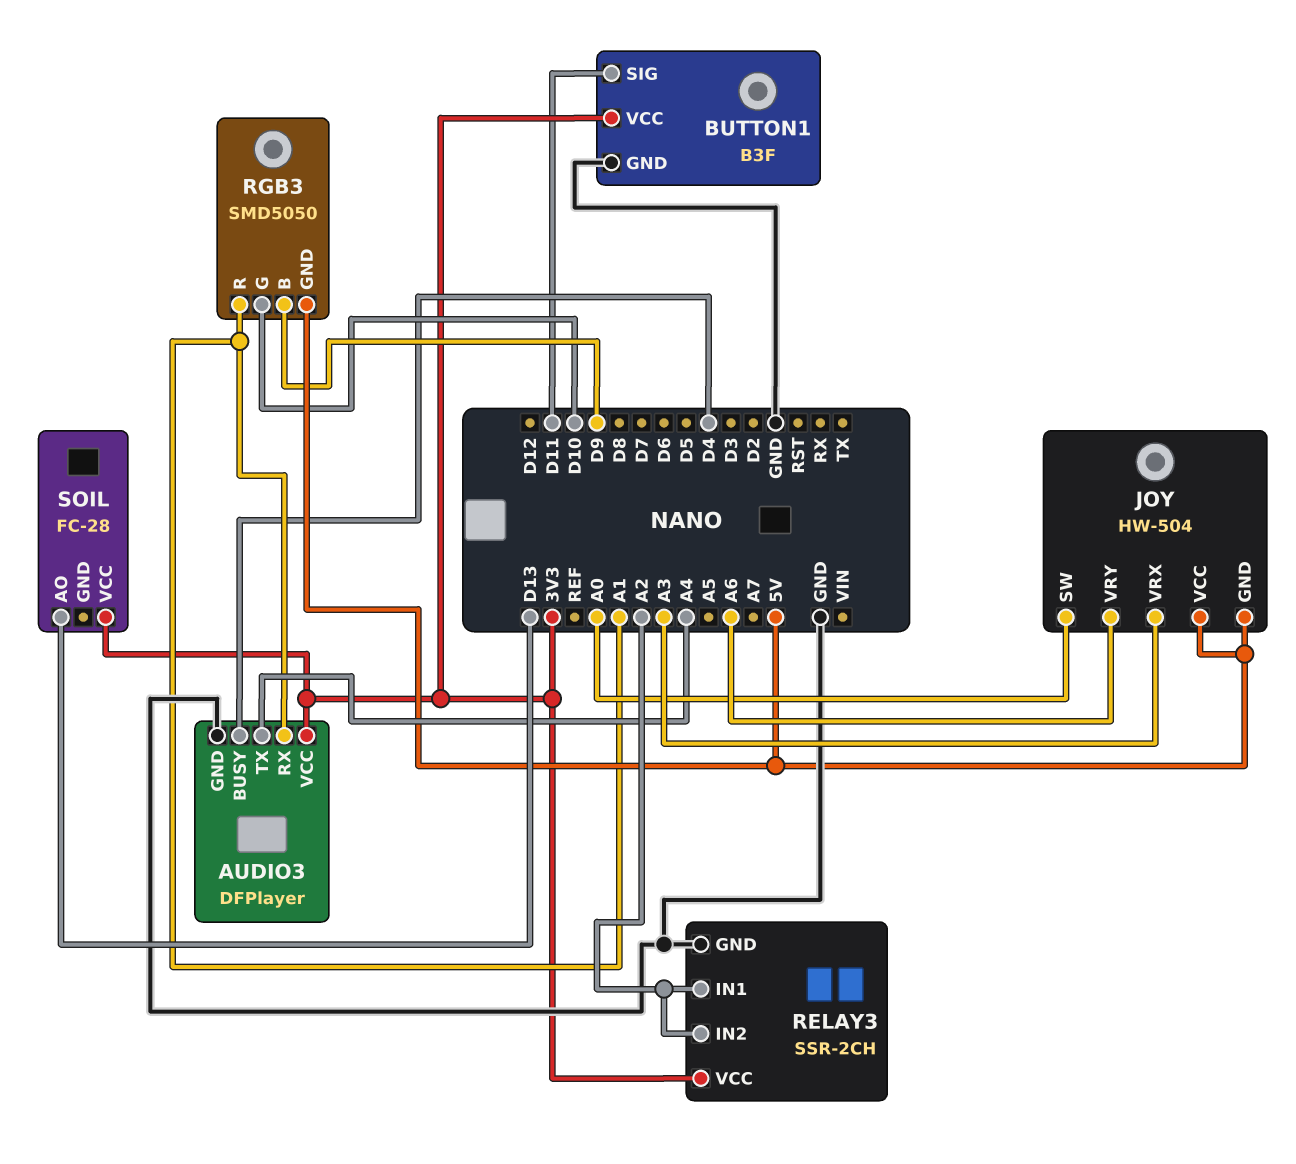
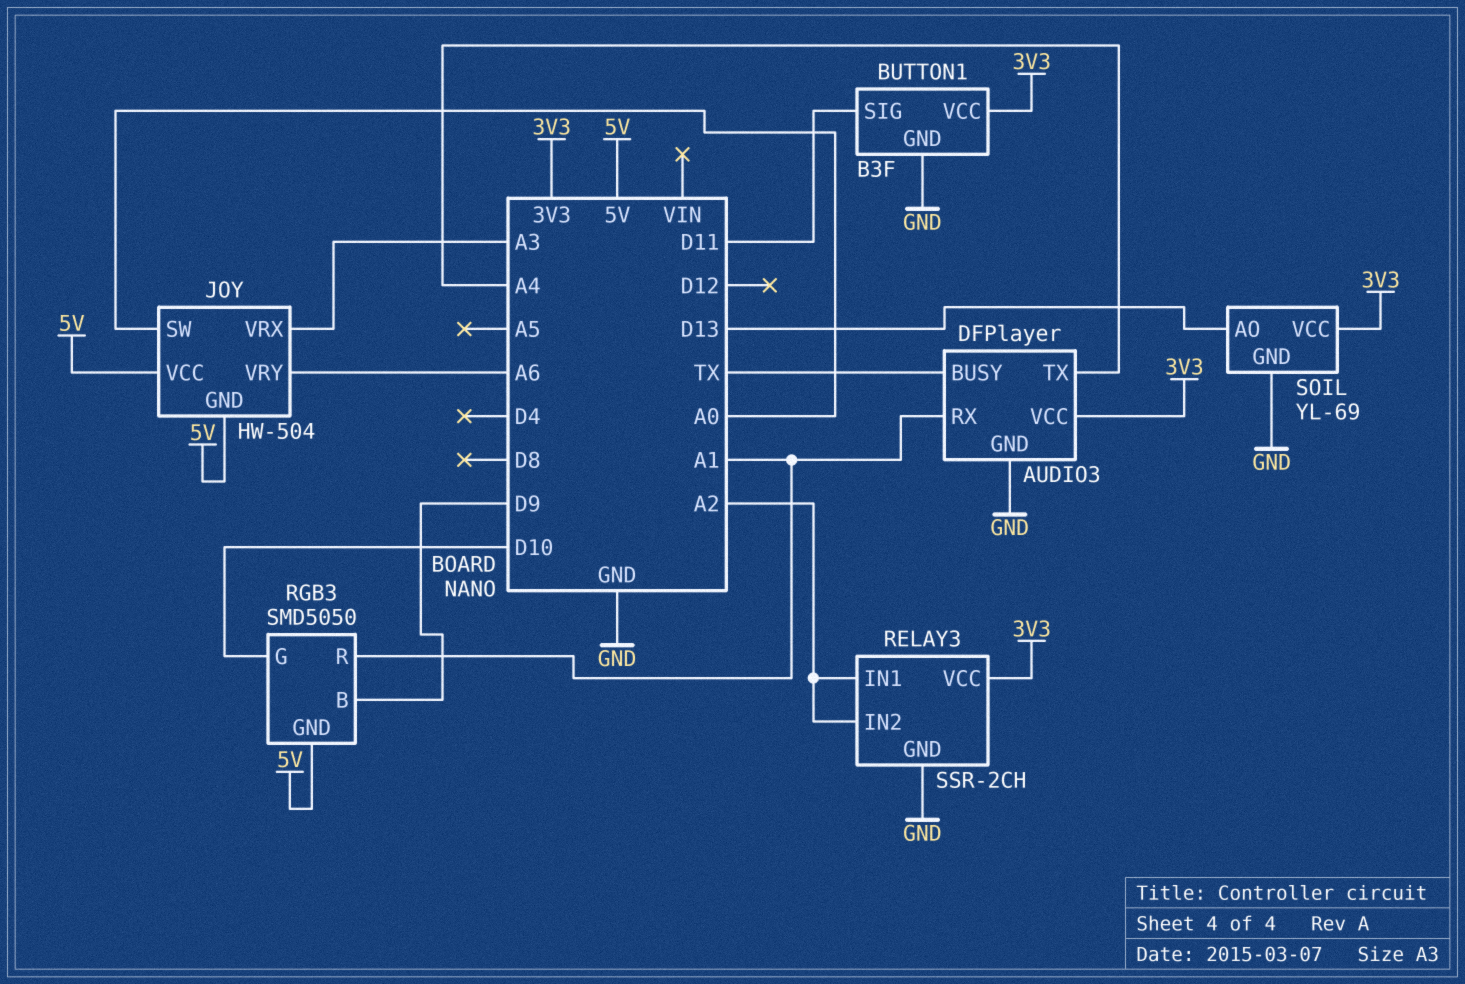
AUDIO3 pin BUSY: D4 -> TX
SOIL: FC-28 -> YL-69
SOIL pin GND: none -> GND

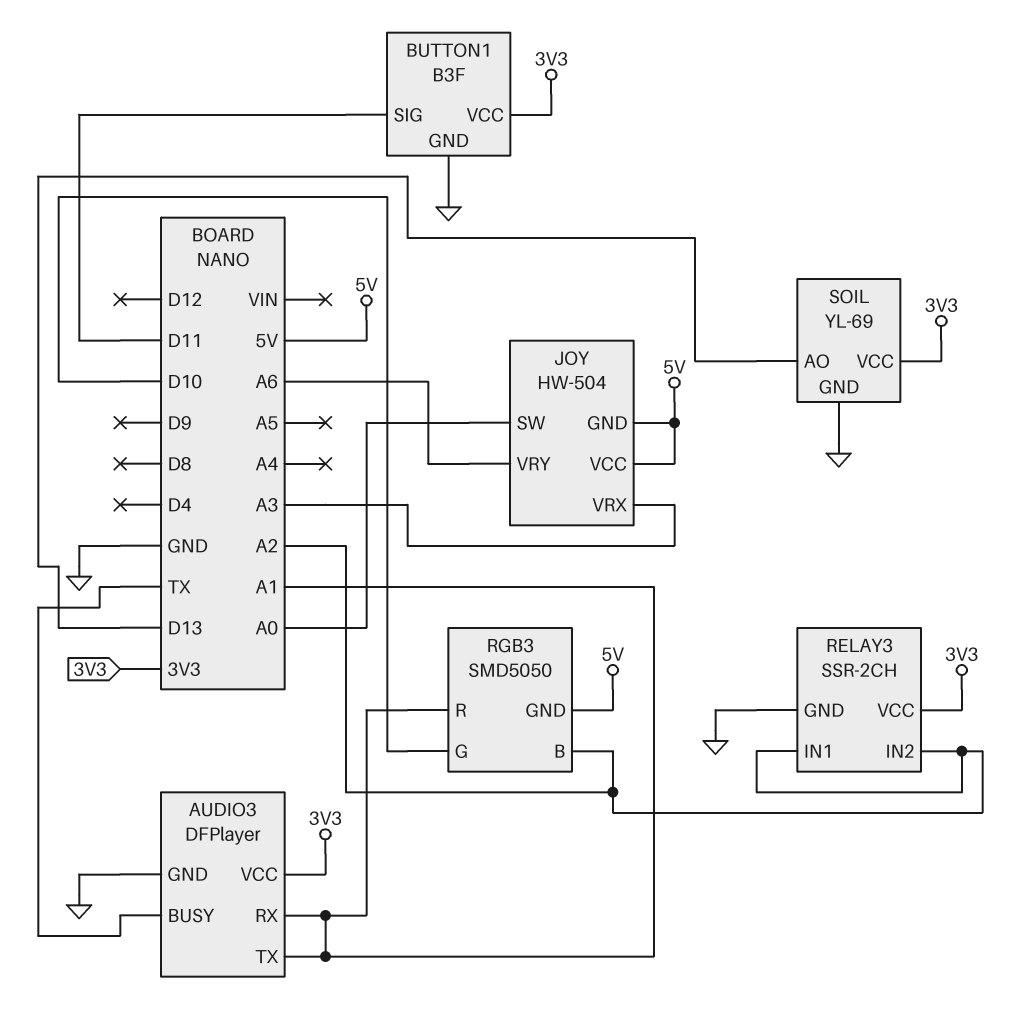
AUDIO3 pin TX: A4 -> A1
RGB3 pin B: D9 -> A2

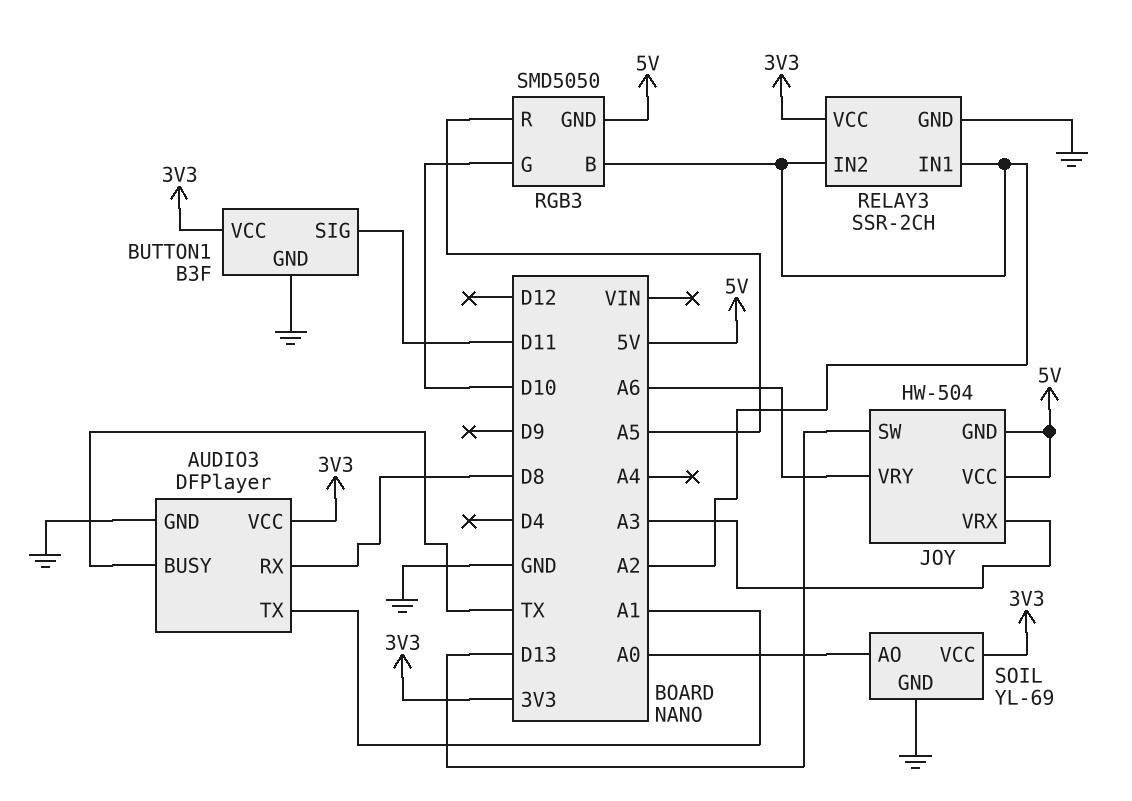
AUDIO3 pin RX: A1 -> D8
JOY pin SW: A0 -> D13
RGB3 pin R: A1 -> A5
SOIL pin AO: D13 -> A0

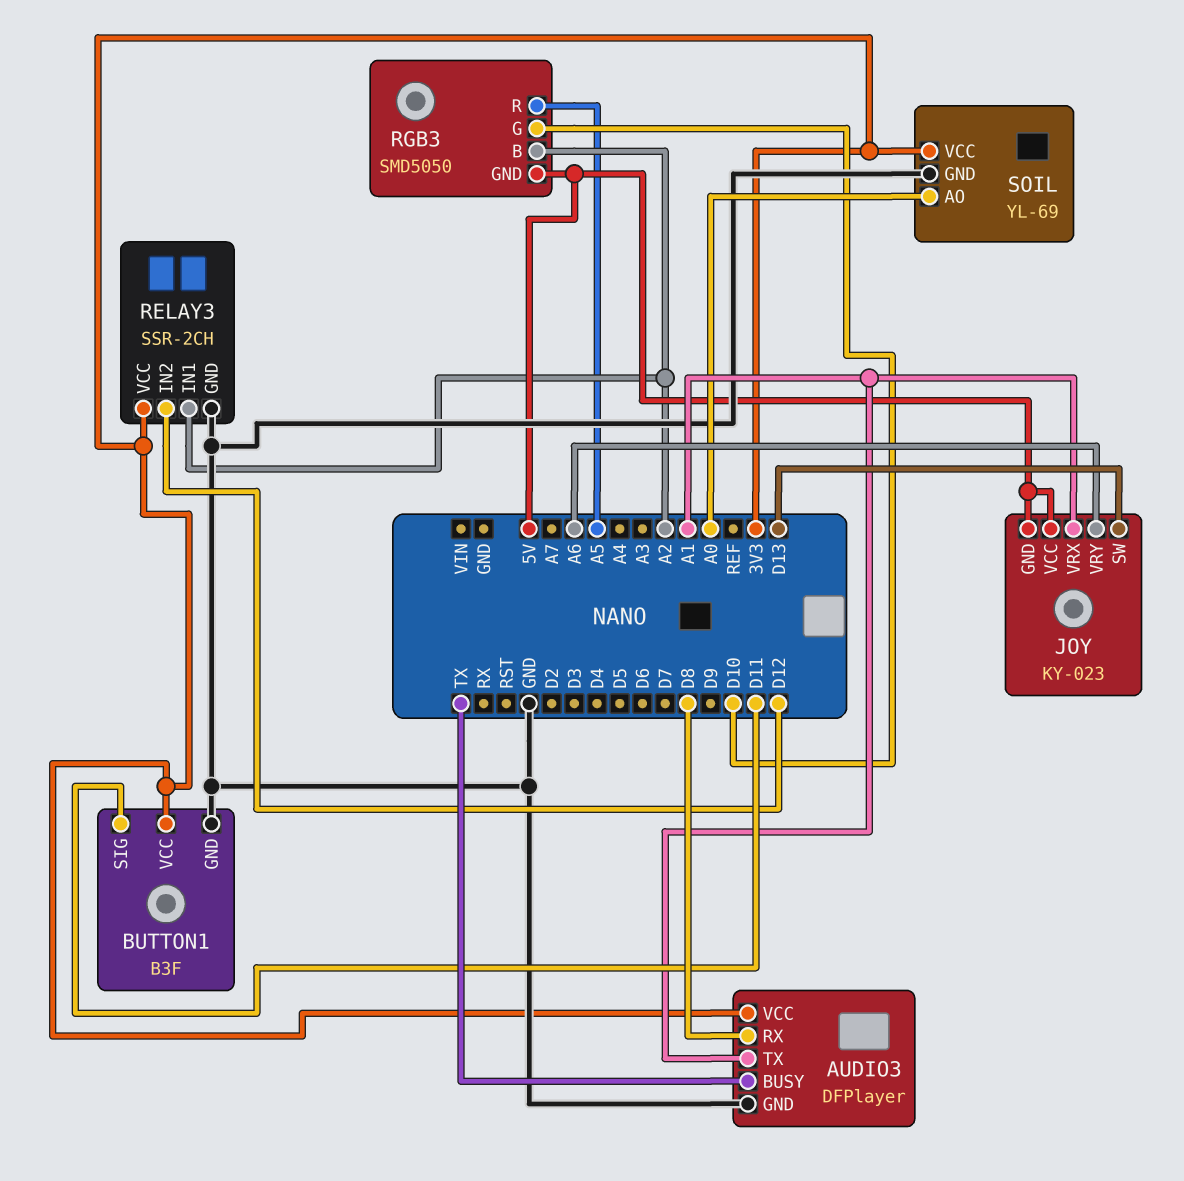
JOY: HW-504 -> KY-023
JOY pin VRX: A3 -> A1
RELAY3 pin IN2: A2 -> D12

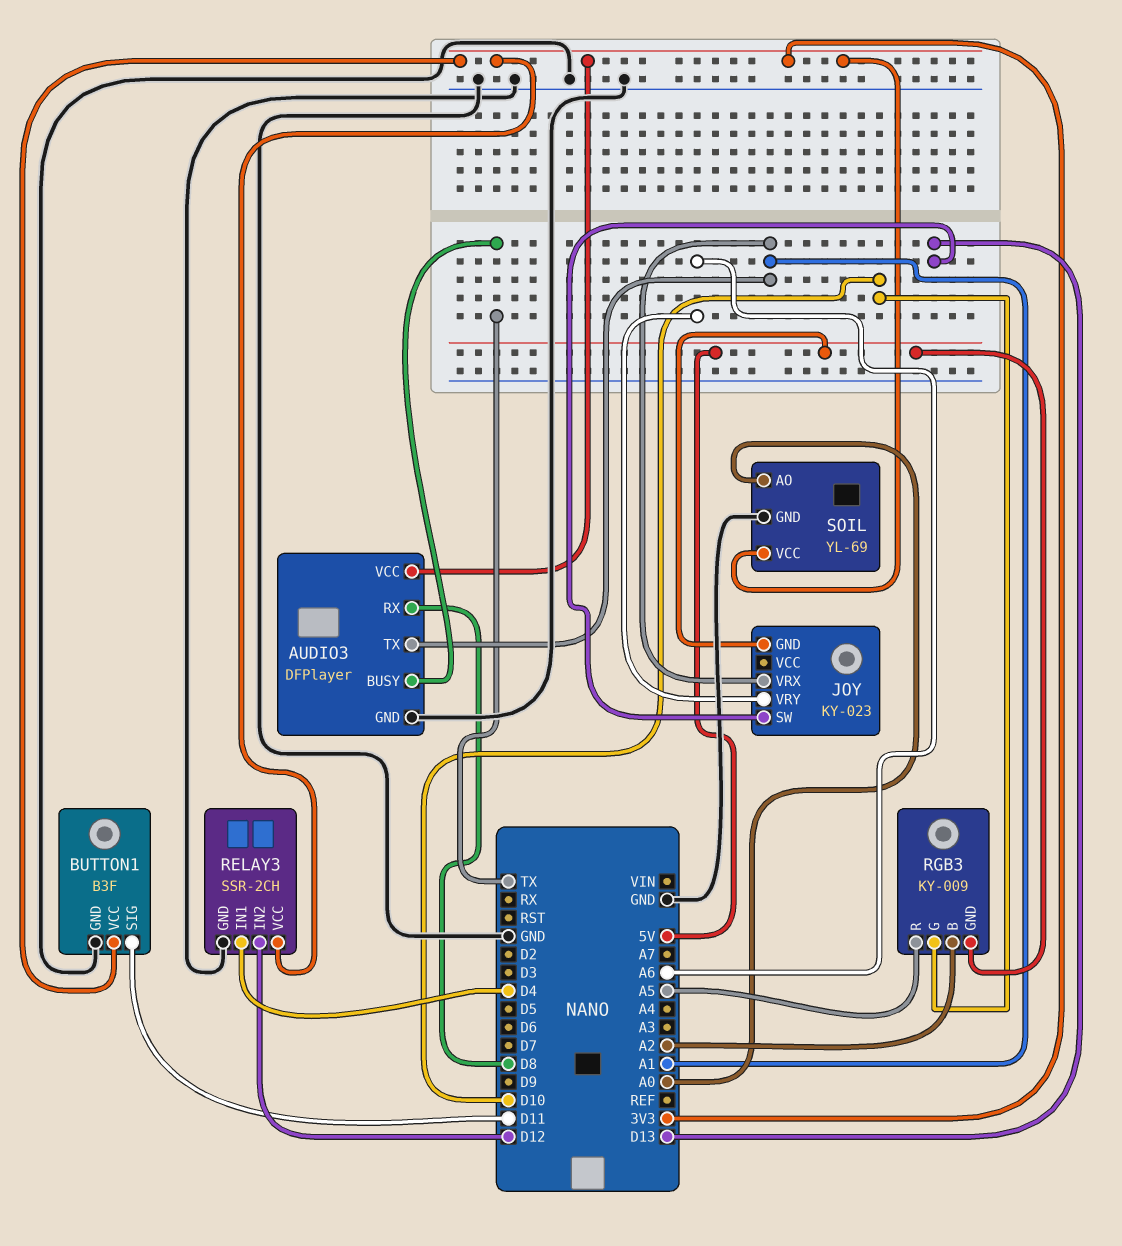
JOY pin VCC: 5V -> none
RELAY3 pin IN1: A2 -> D4
RGB3: SMD5050 -> KY-009

